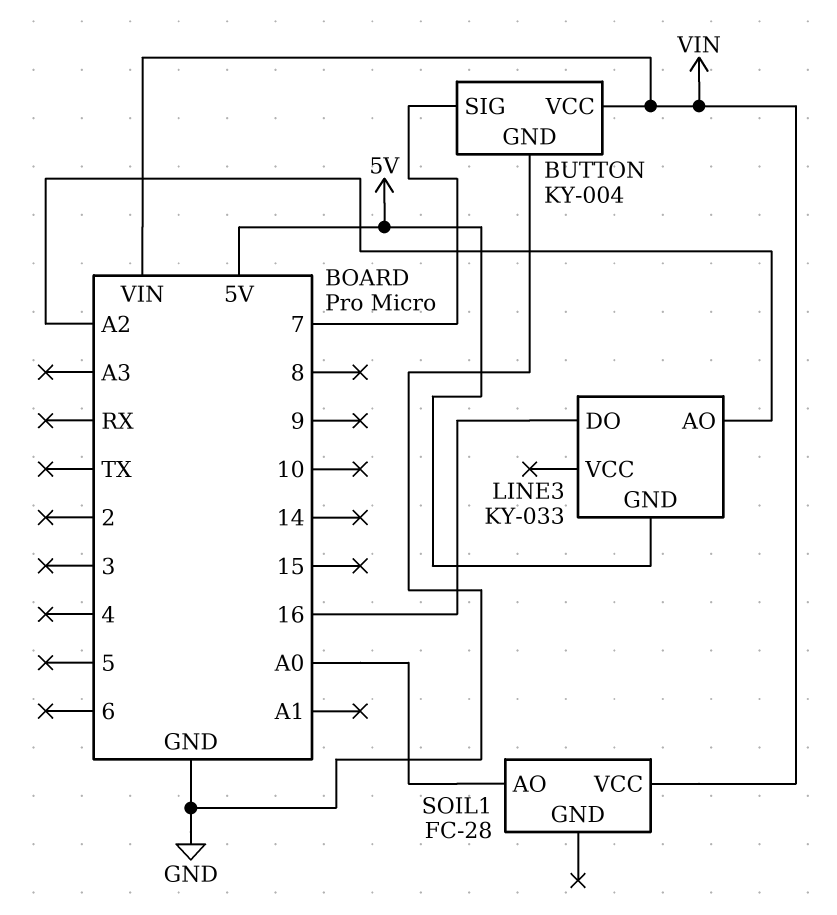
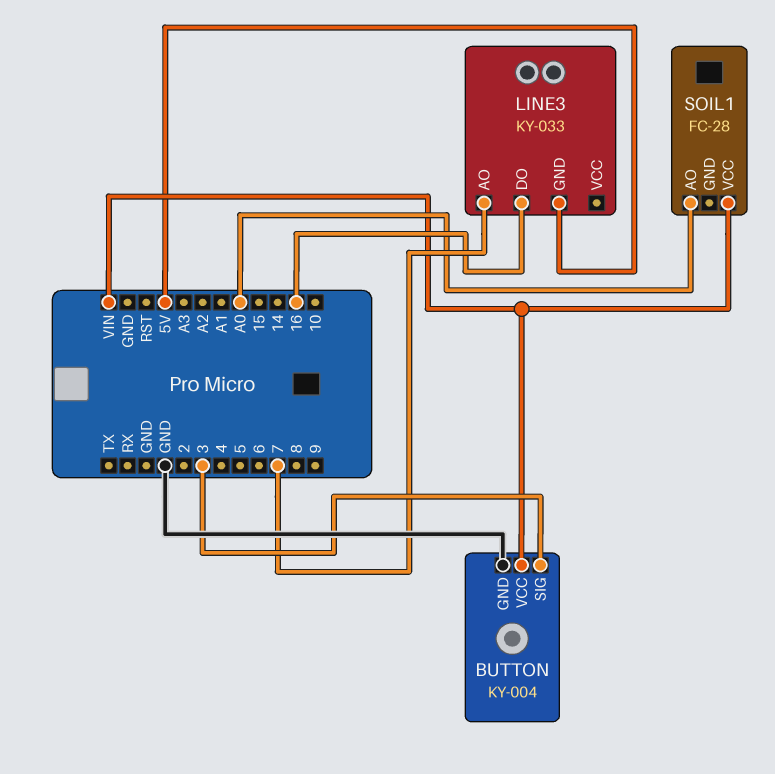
BUTTON pin SIG: 7 -> 3
LINE3 pin AO: A2 -> 7

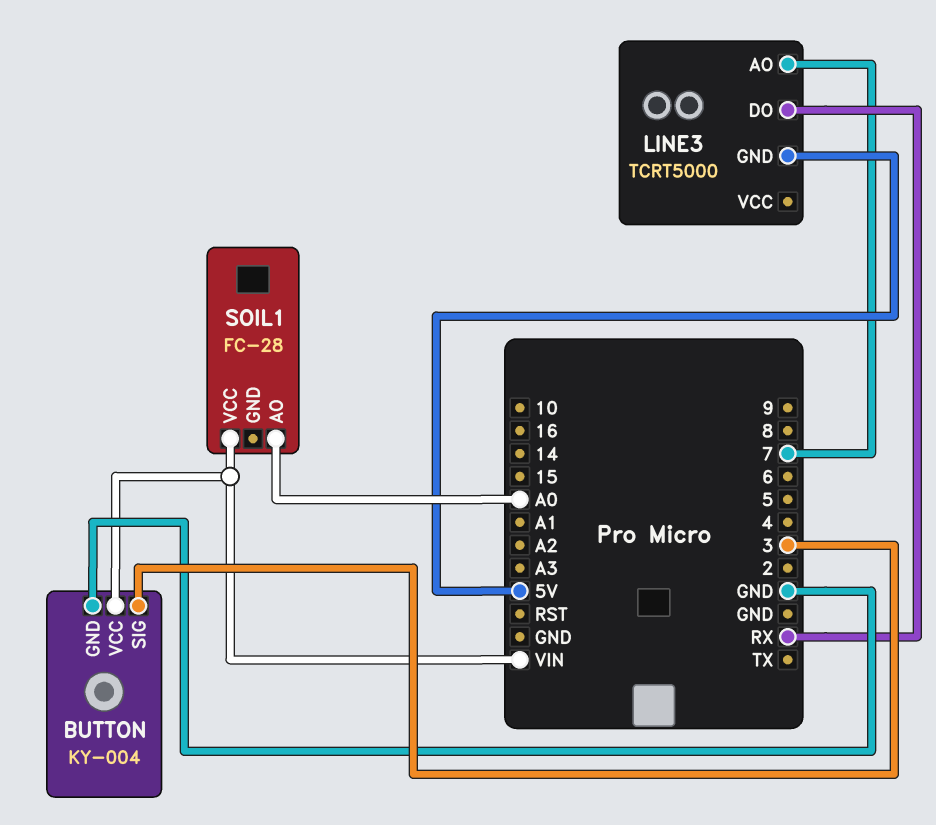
LINE3: KY-033 -> TCRT5000
LINE3 pin DO: 16 -> RX

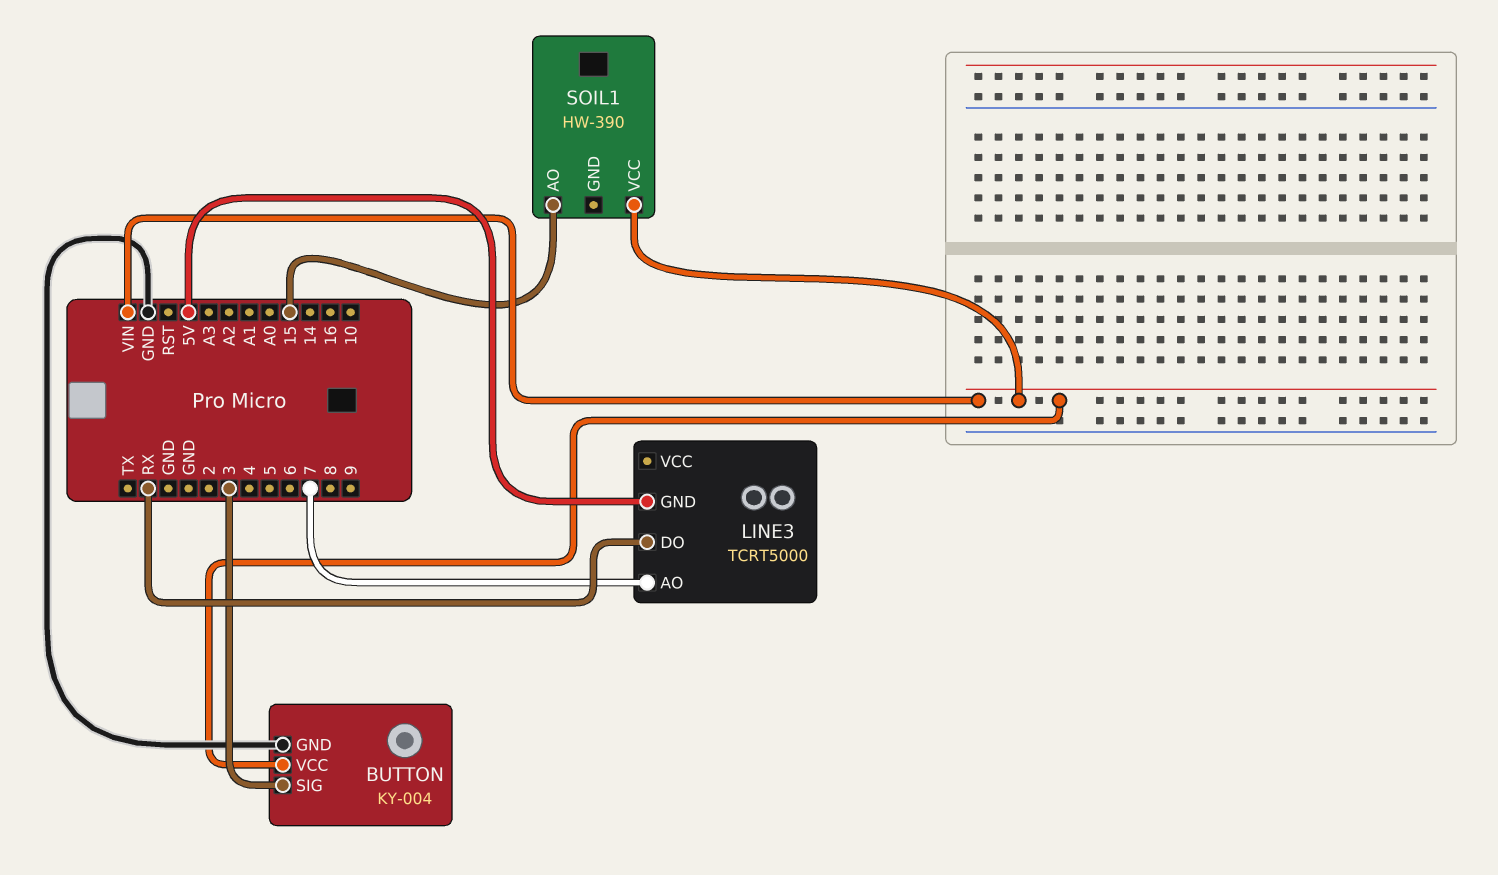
SOIL1: FC-28 -> HW-390
SOIL1 pin AO: A0 -> 15

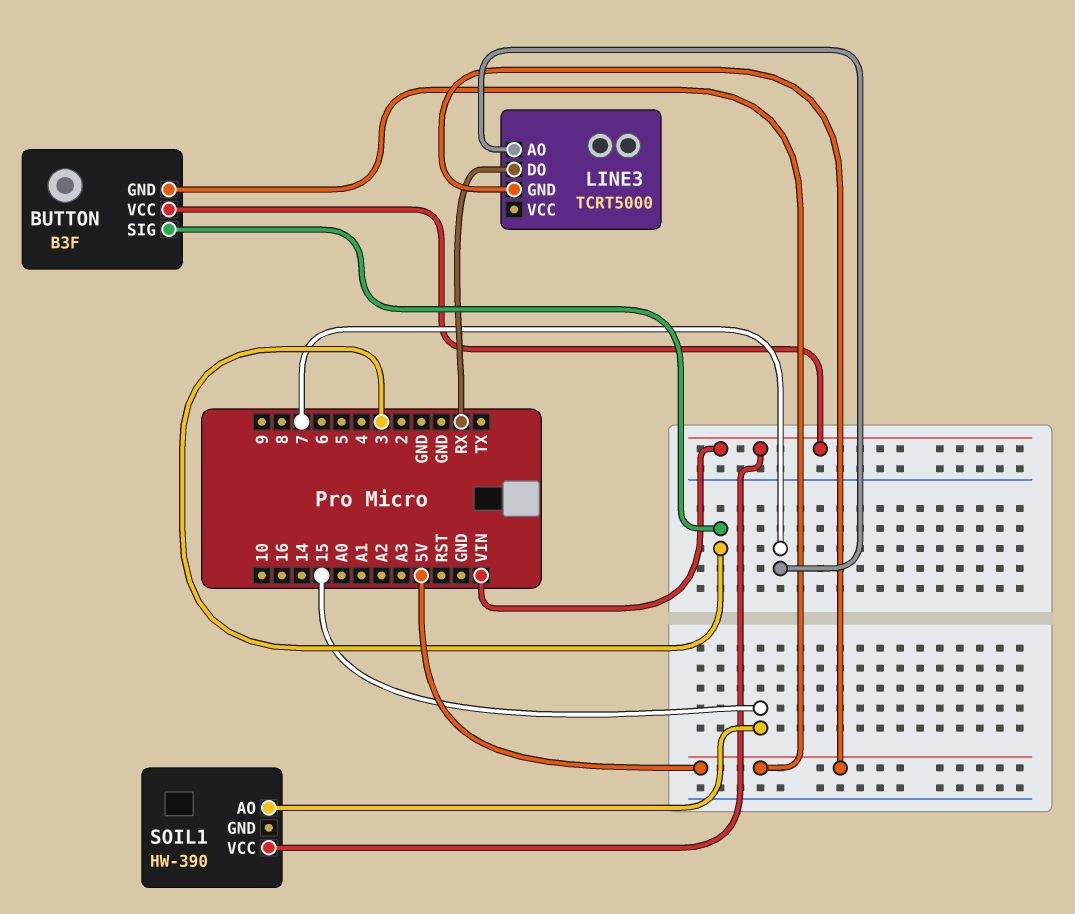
BUTTON: KY-004 -> B3F
BUTTON pin GND: GND -> 5V

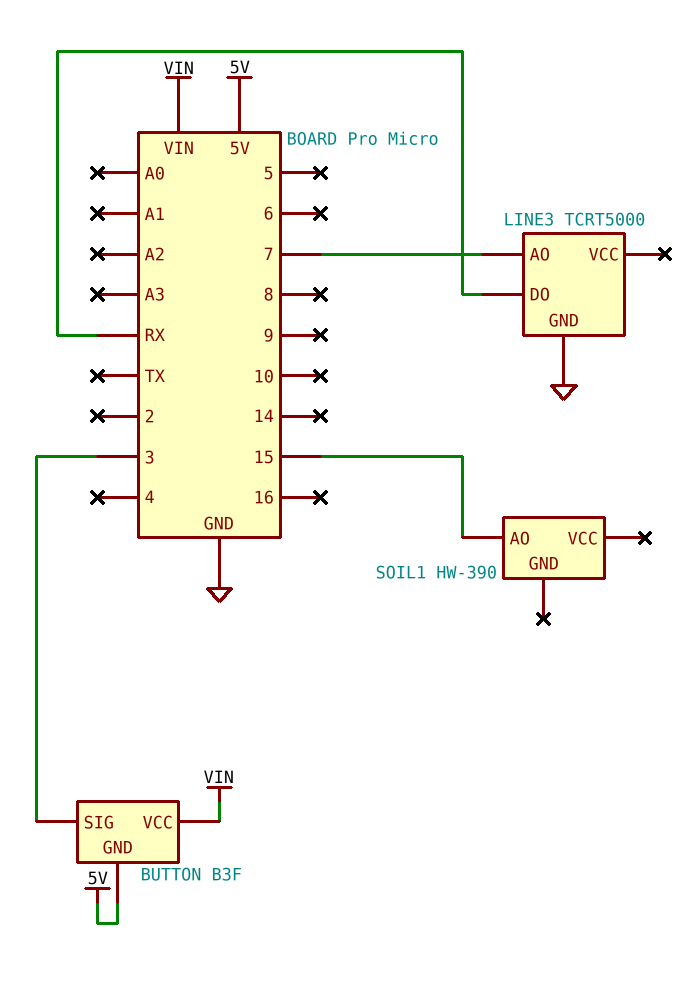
LINE3 pin GND: 5V -> GND
SOIL1 pin VCC: VIN -> none

